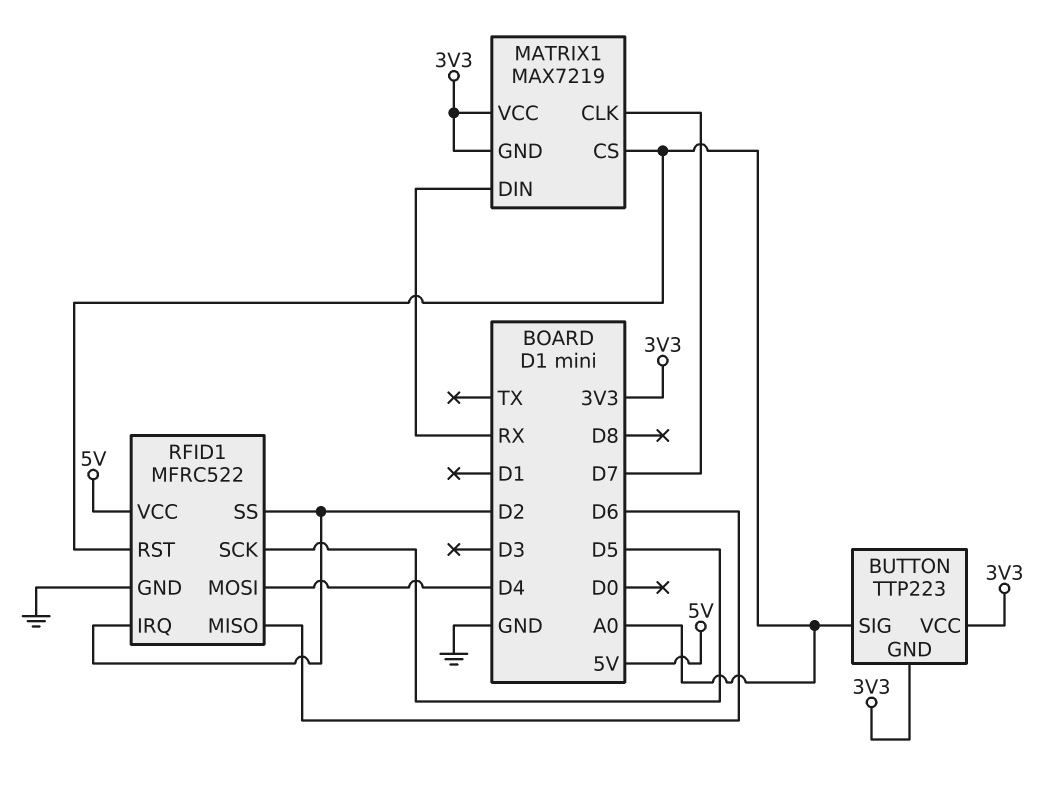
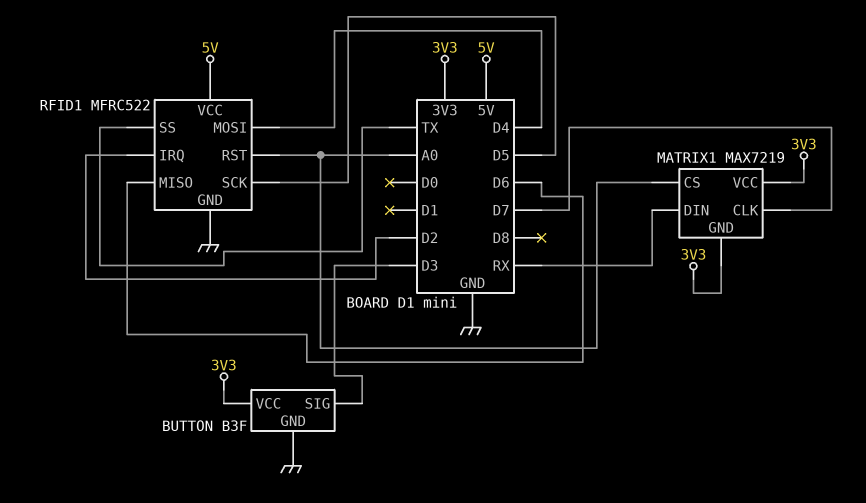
BUTTON: TTP223 -> B3F
BUTTON pin GND: 3V3 -> GND
BUTTON pin SIG: A0 -> D3
RFID1 pin SS: D2 -> TX

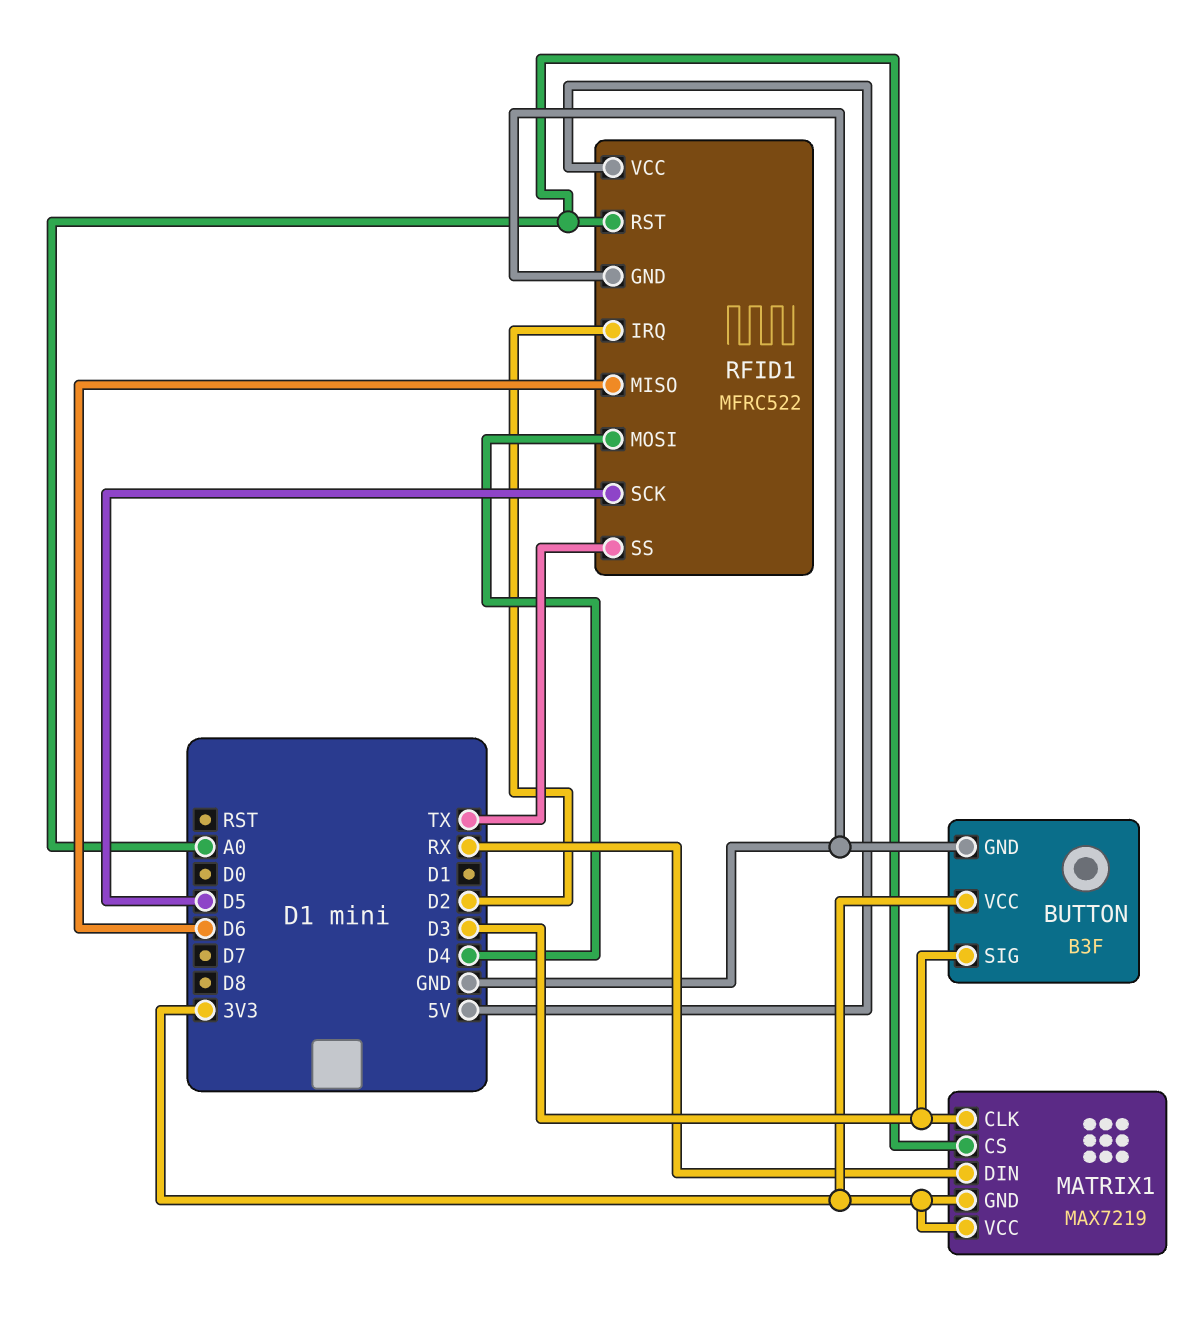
MATRIX1 pin CLK: D7 -> D3

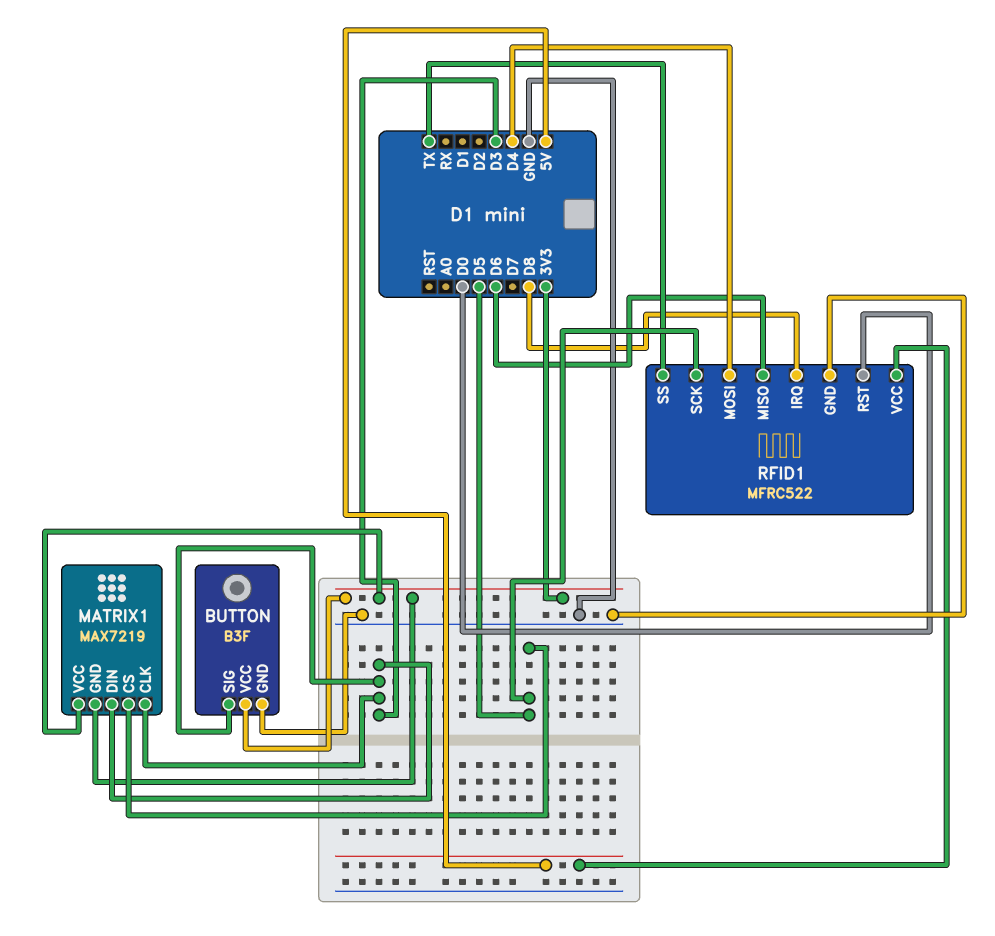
MATRIX1 pin CS: A0 -> D5
MATRIX1 pin DIN: RX -> D3
RFID1 pin IRQ: D2 -> D8
RFID1 pin RST: A0 -> D0

